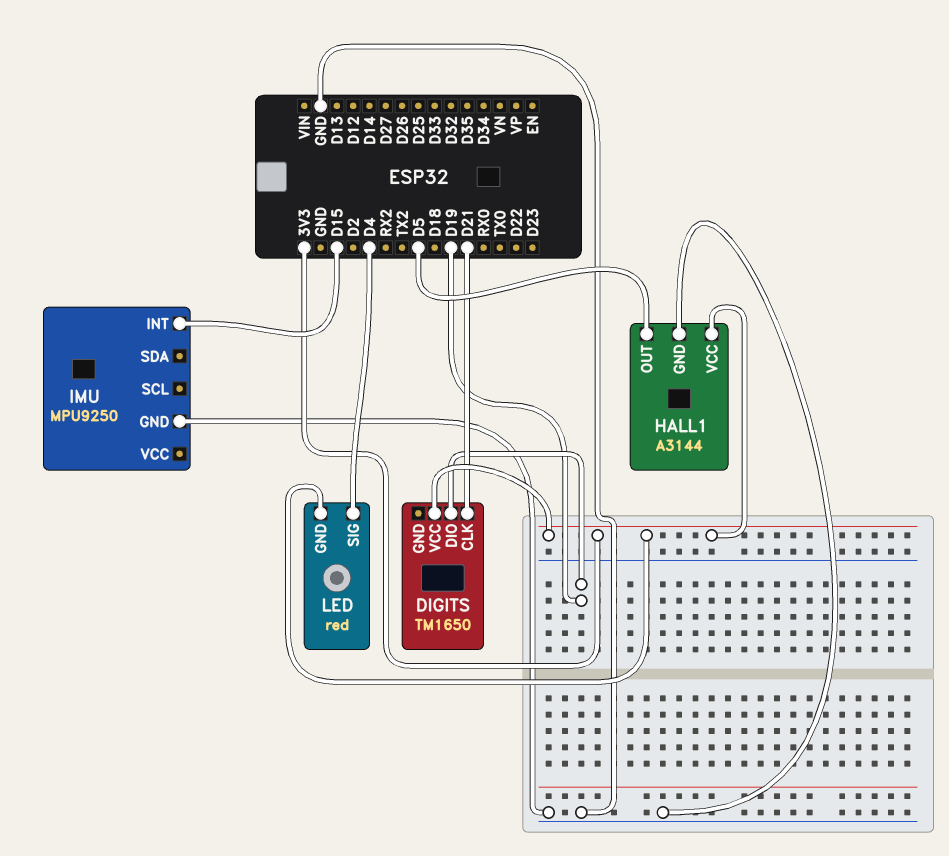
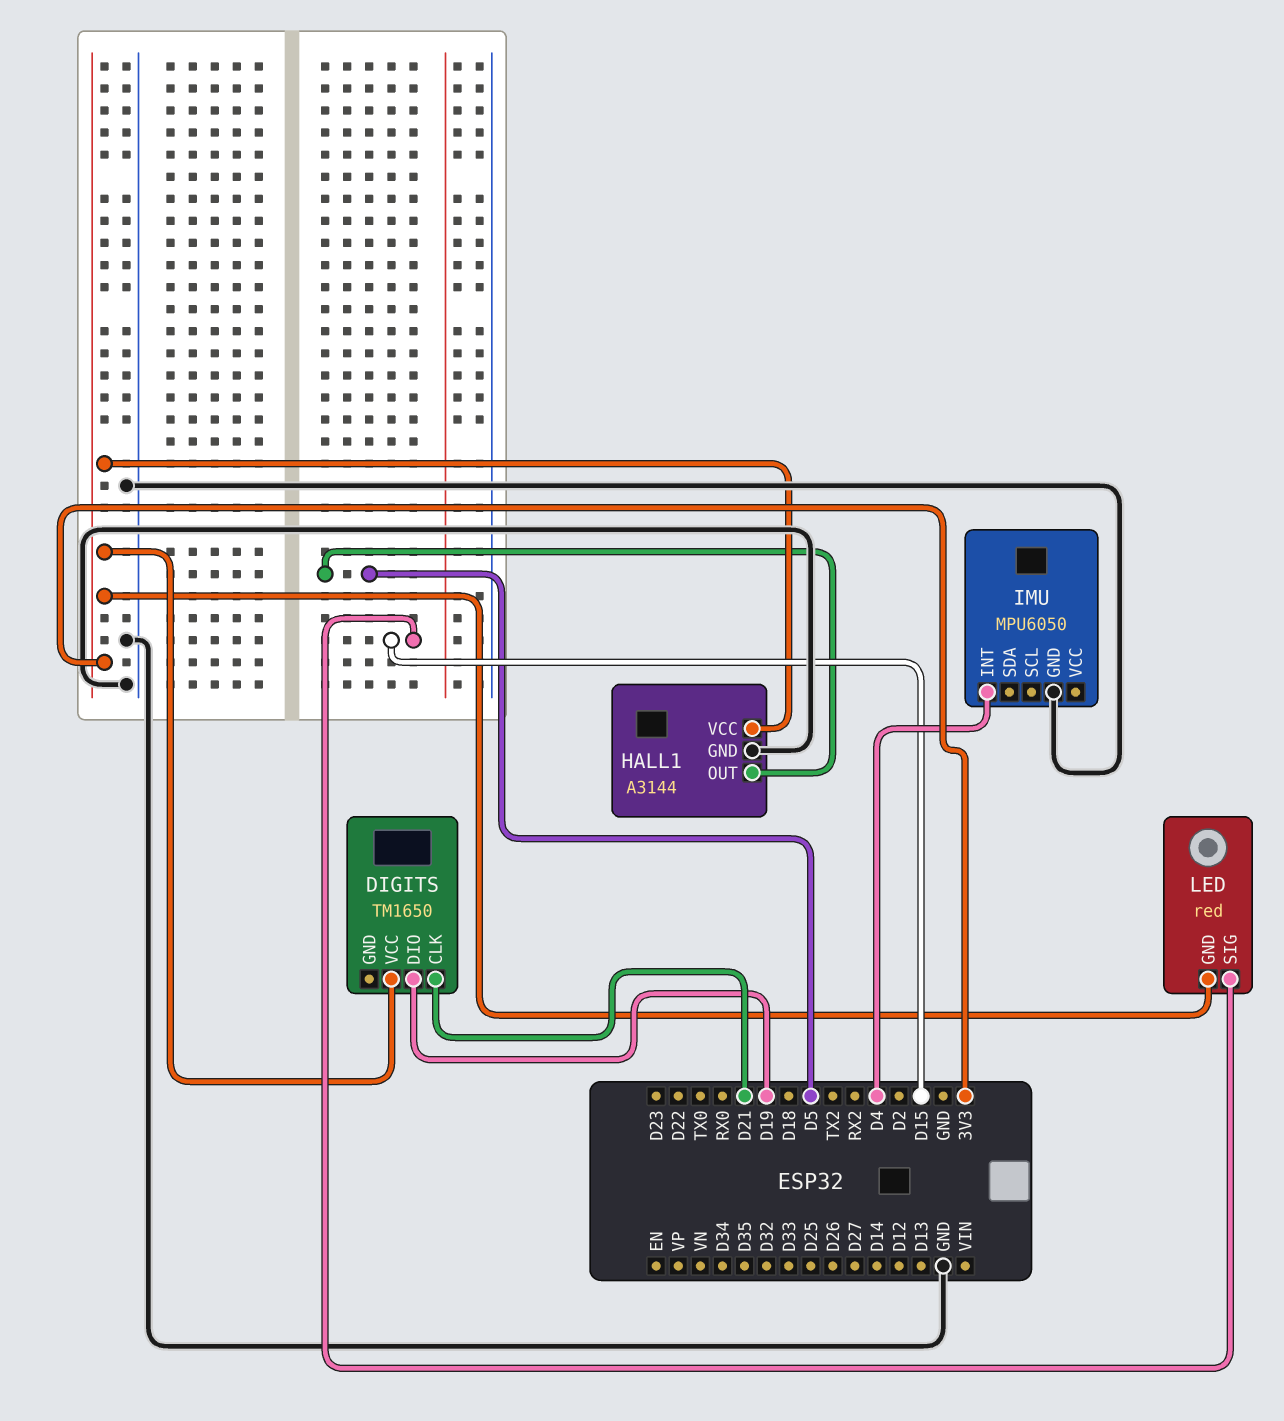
IMU: MPU9250 -> MPU6050
IMU pin INT: D15 -> D4
LED pin SIG: D4 -> D15

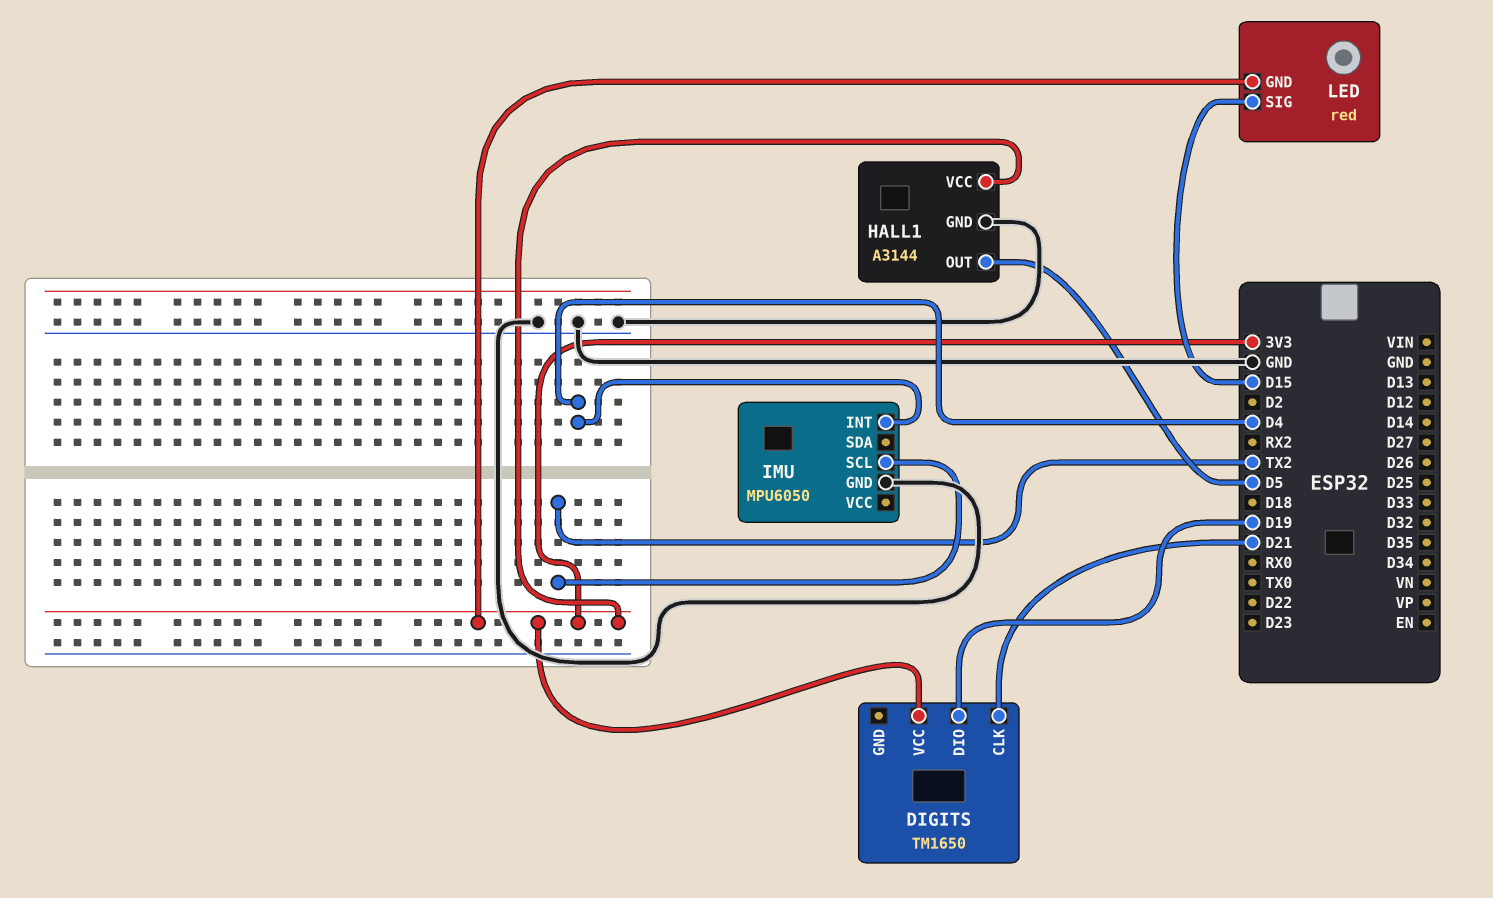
IMU pin SCL: none -> TX2

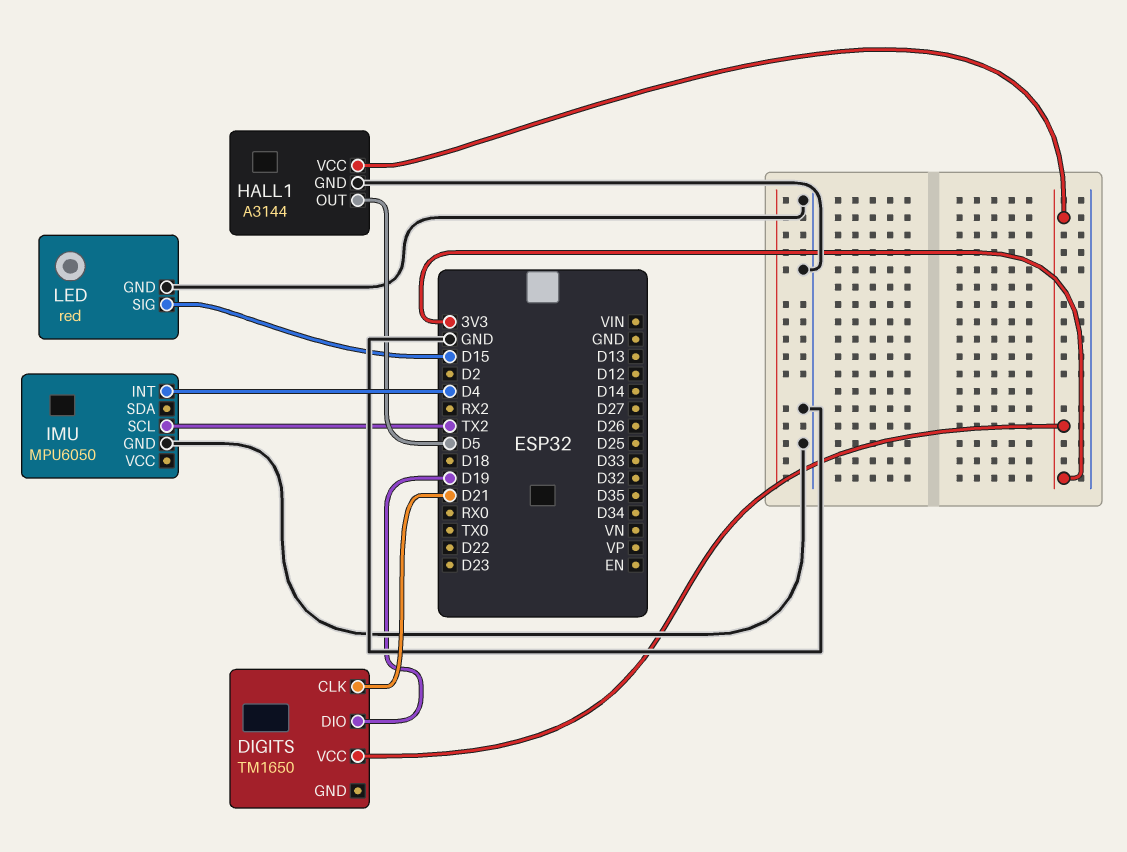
LED pin GND: 3V3 -> GND

